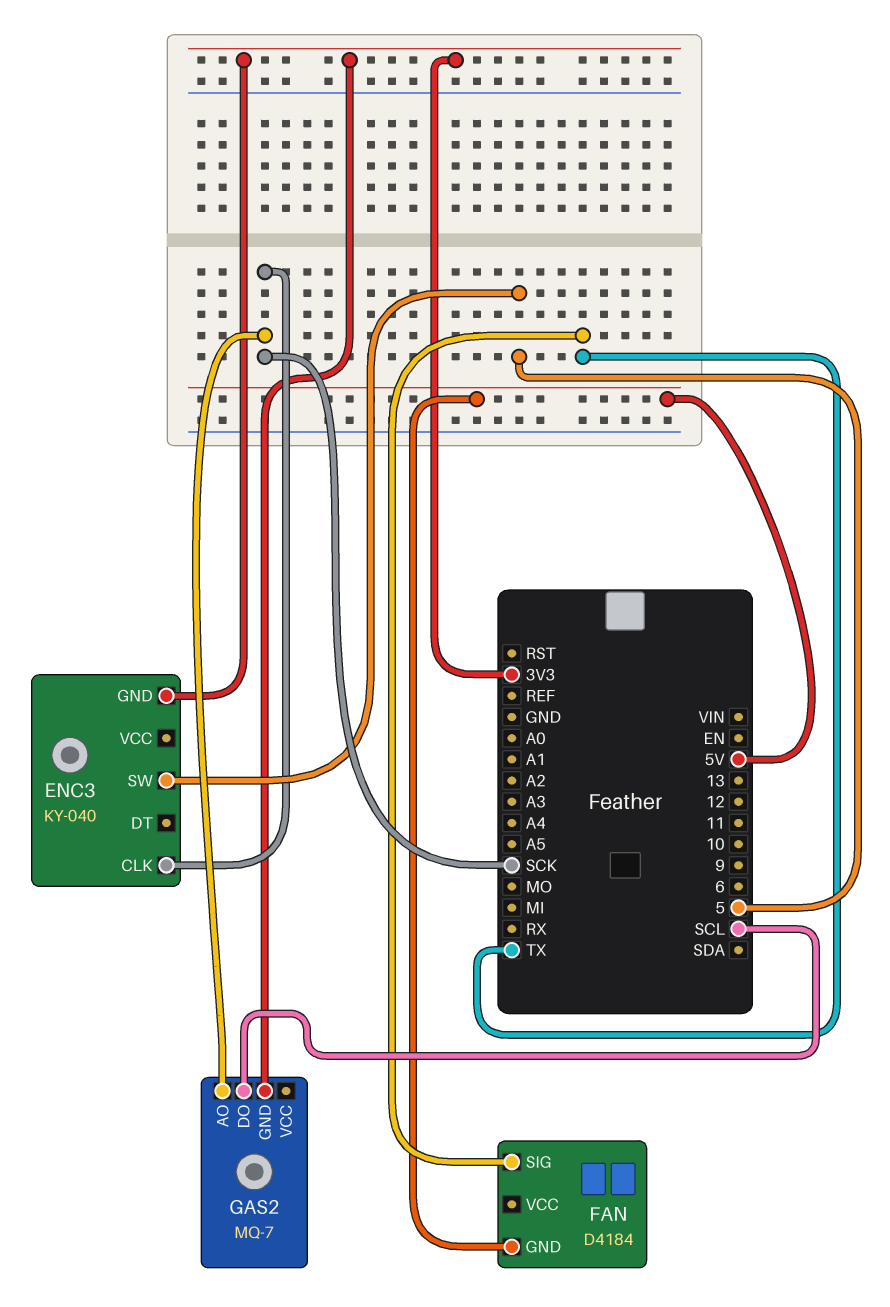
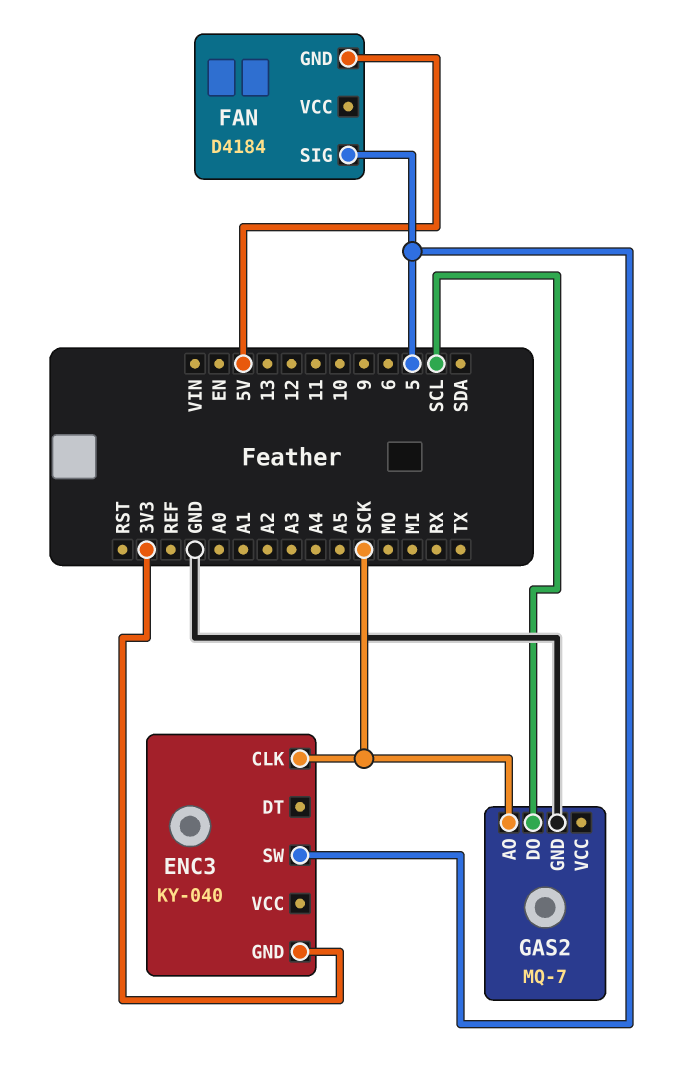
FAN pin SIG: TX -> 5
GAS2 pin GND: 3V3 -> GND

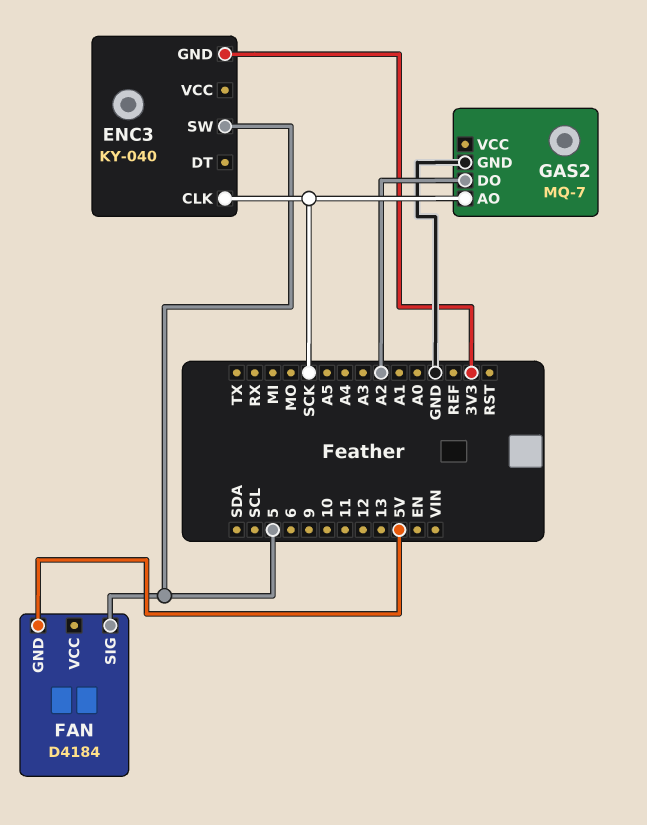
GAS2 pin DO: SCL -> A2

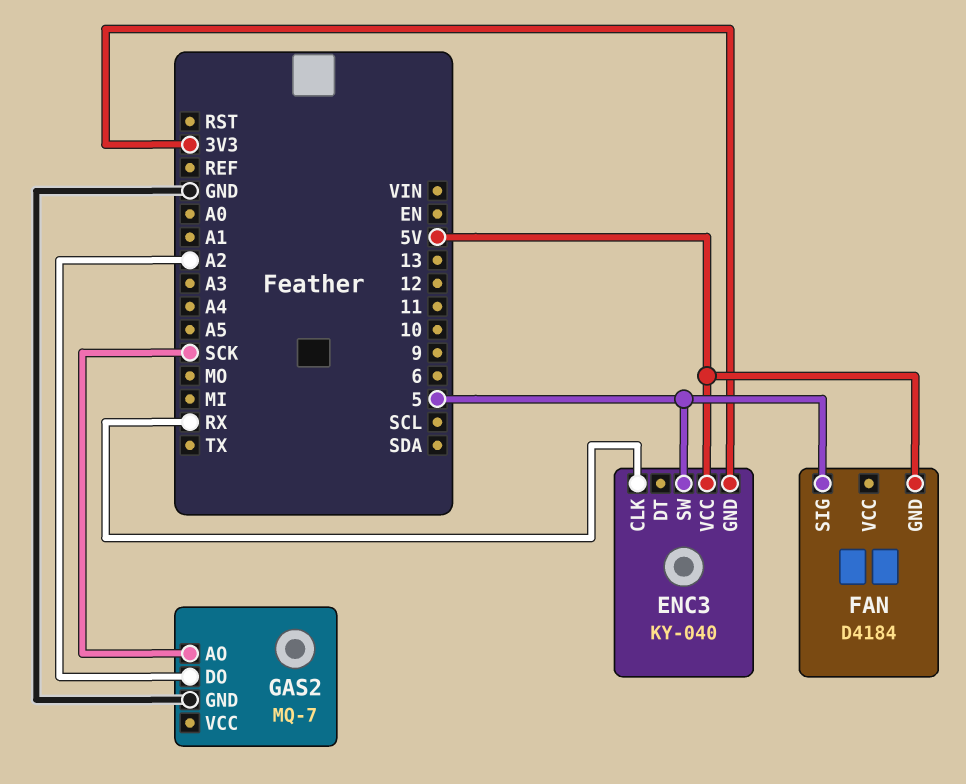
ENC3 pin CLK: SCK -> RX
ENC3 pin VCC: none -> 5V

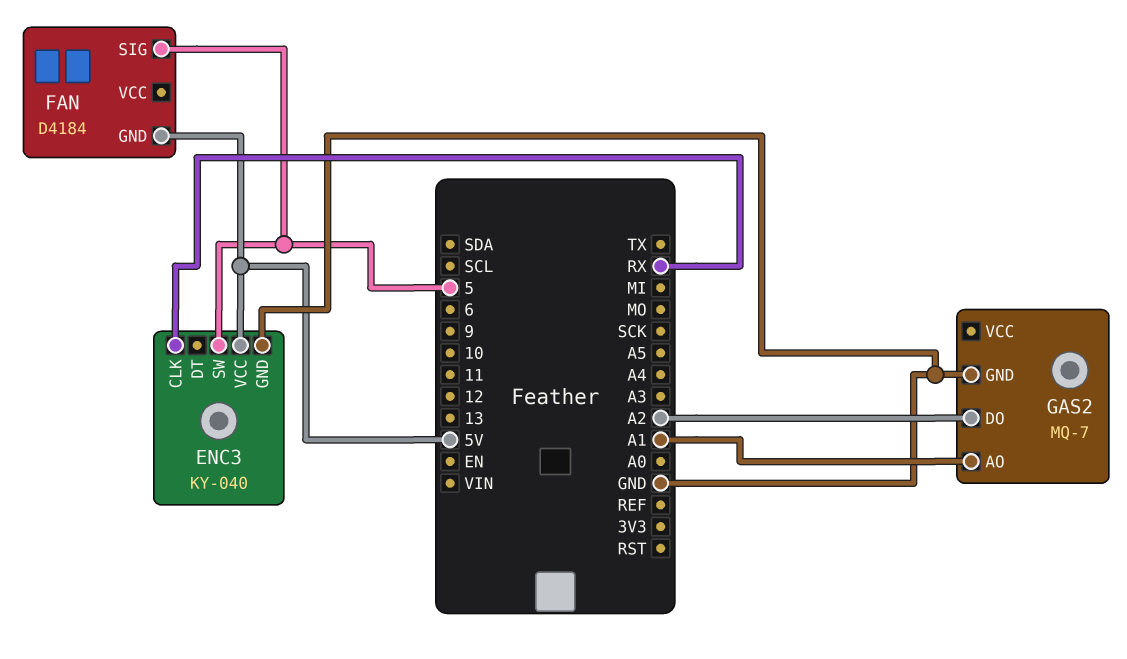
ENC3 pin GND: 3V3 -> GND
GAS2 pin AO: SCK -> A1

